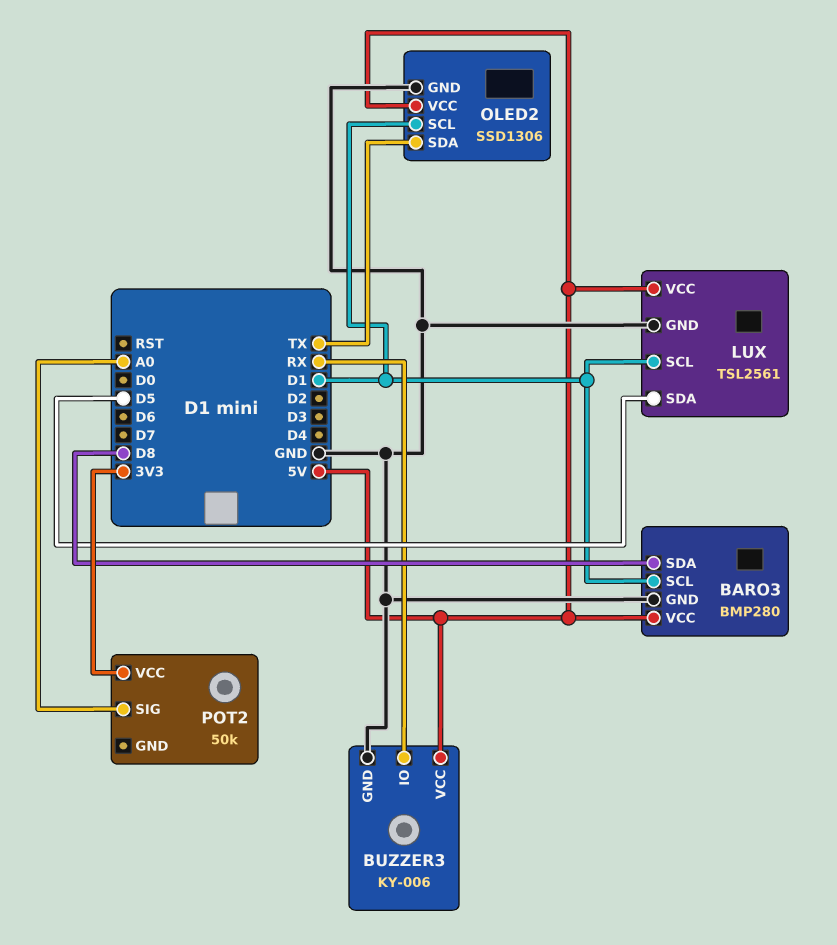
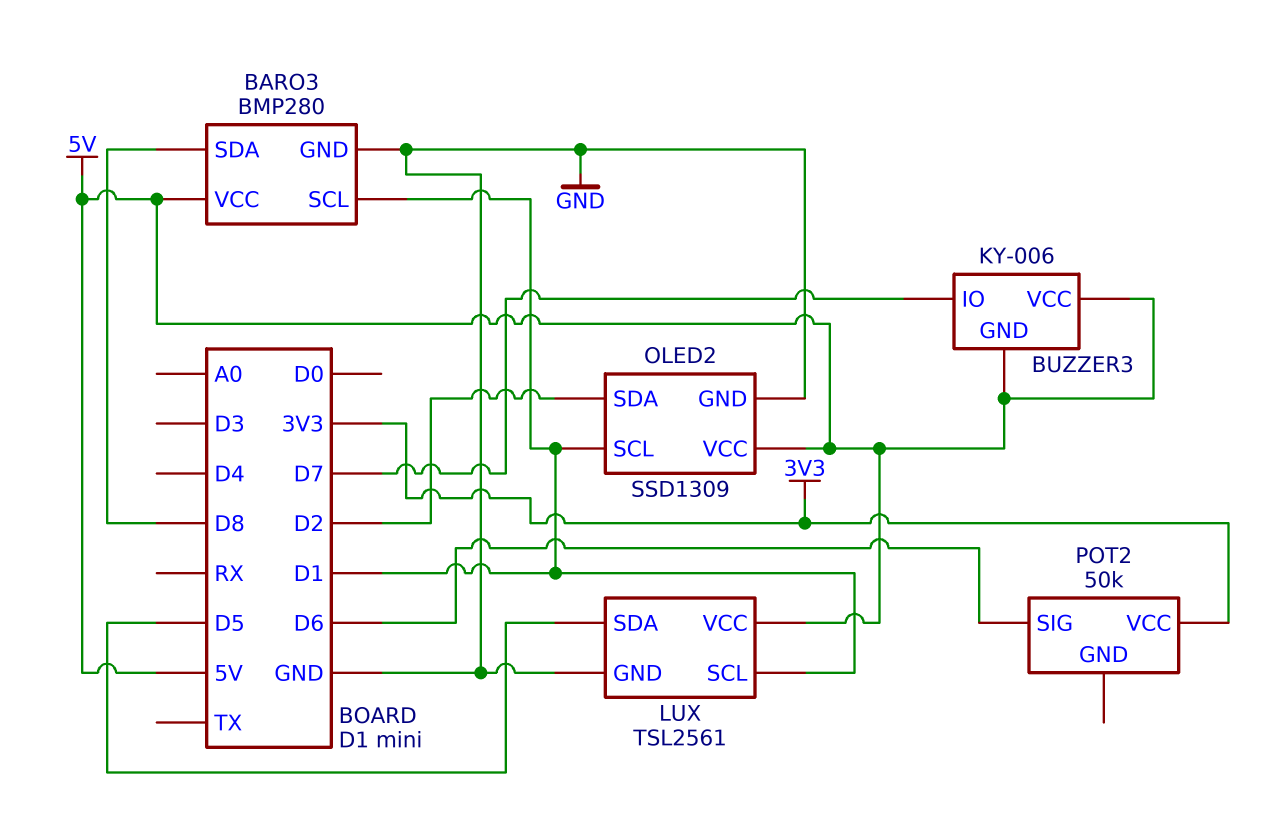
BUZZER3 pin GND: GND -> 5V
BUZZER3 pin IO: RX -> D7
OLED2: SSD1306 -> SSD1309
OLED2 pin SDA: TX -> D2
POT2 pin SIG: A0 -> D6

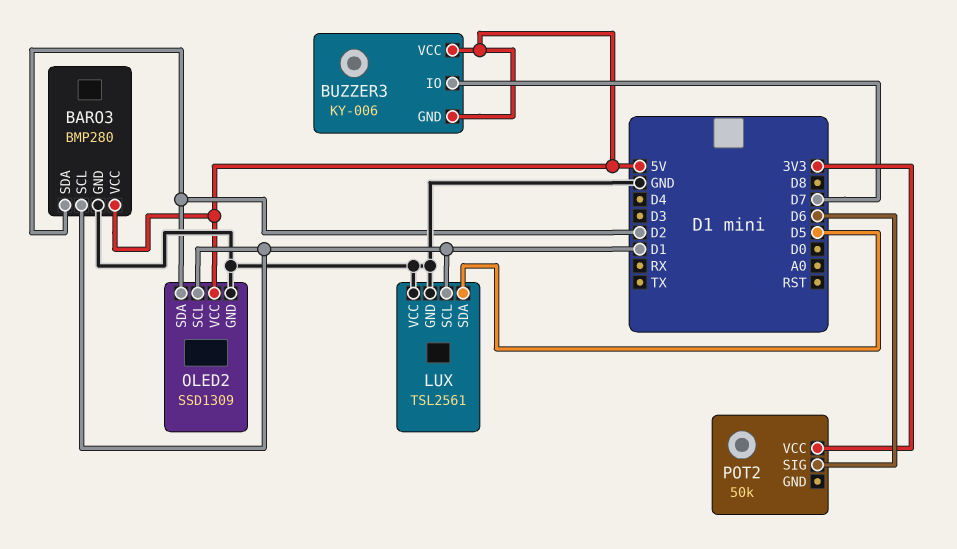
BARO3 pin SDA: D8 -> D2
LUX pin VCC: 5V -> GND

